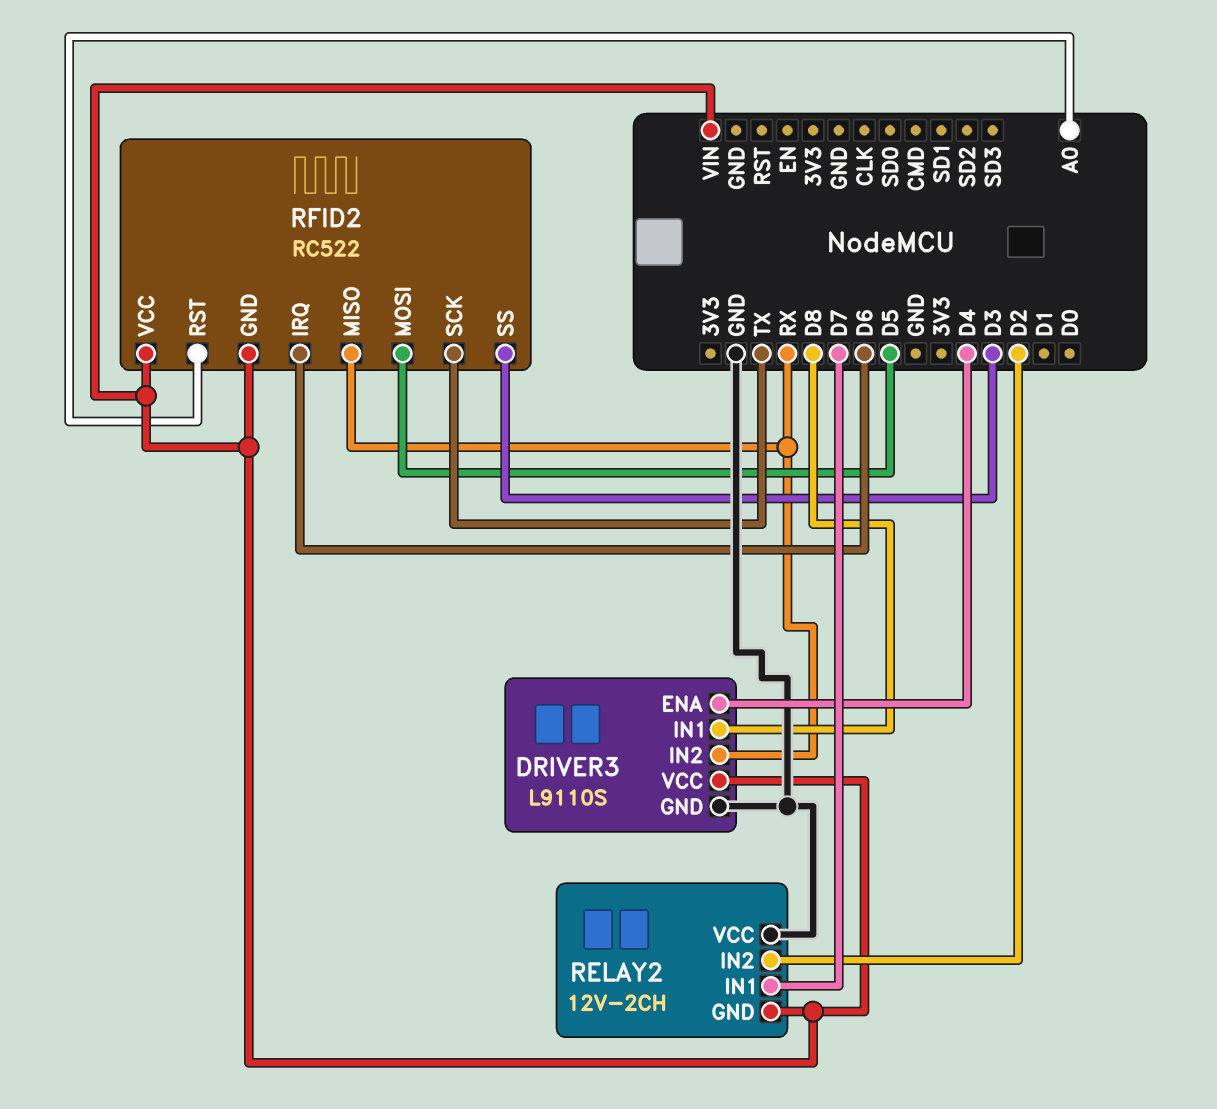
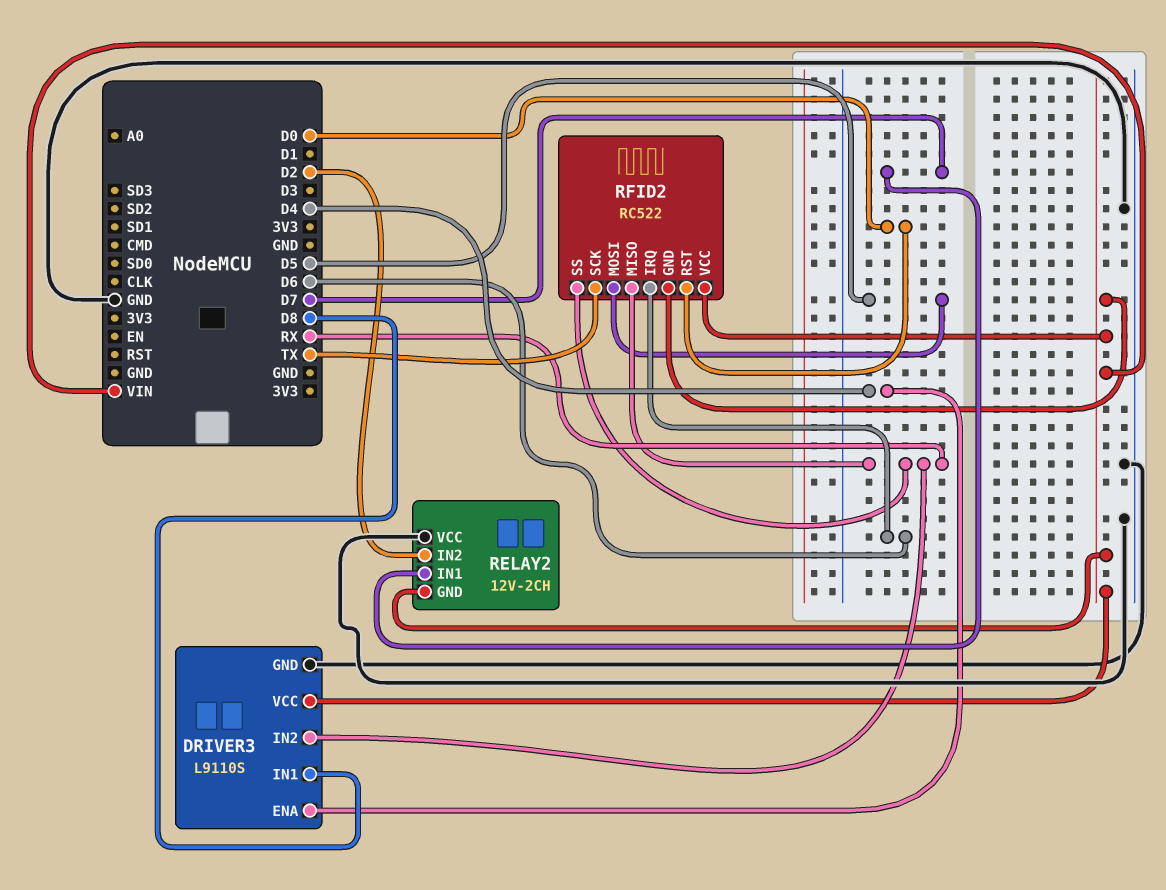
RFID2 pin RST: A0 -> D0
RFID2 pin SS: D3 -> RX

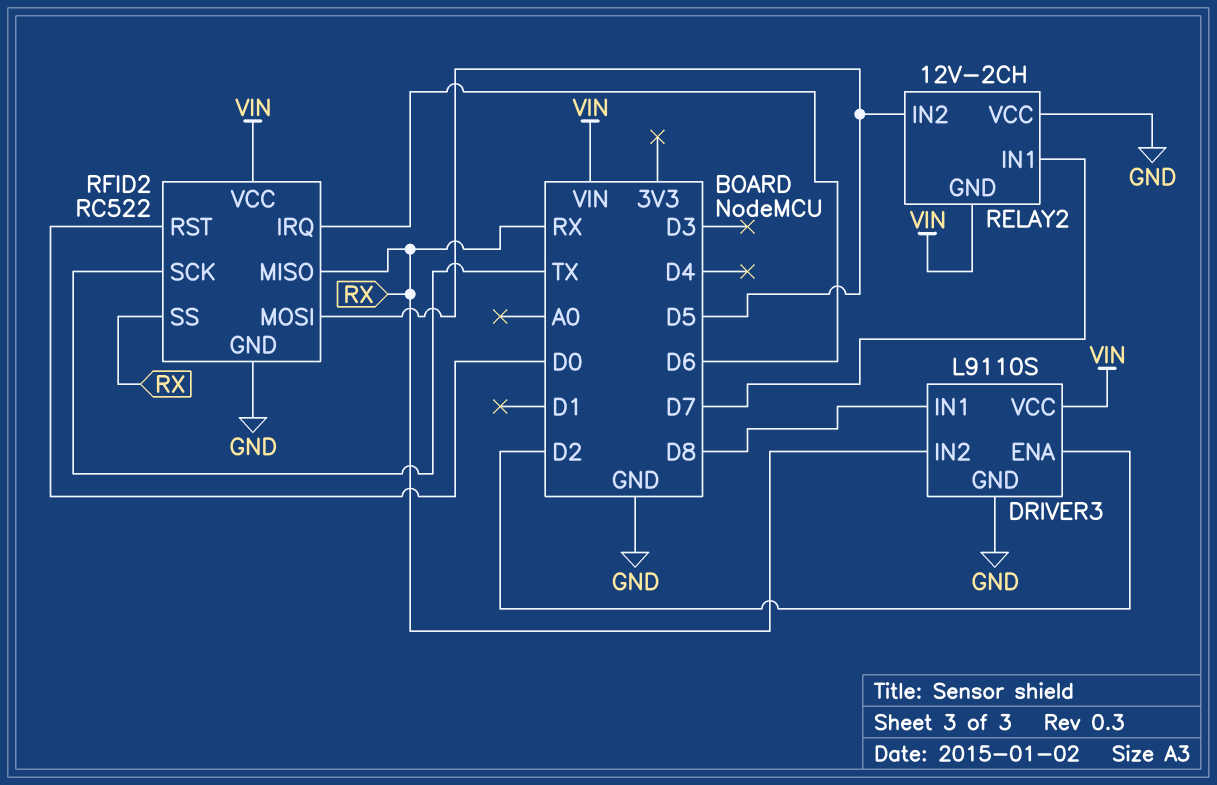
DRIVER3 pin ENA: D4 -> D2
RELAY2 pin IN2: D2 -> D5
RFID2 pin GND: VIN -> GND

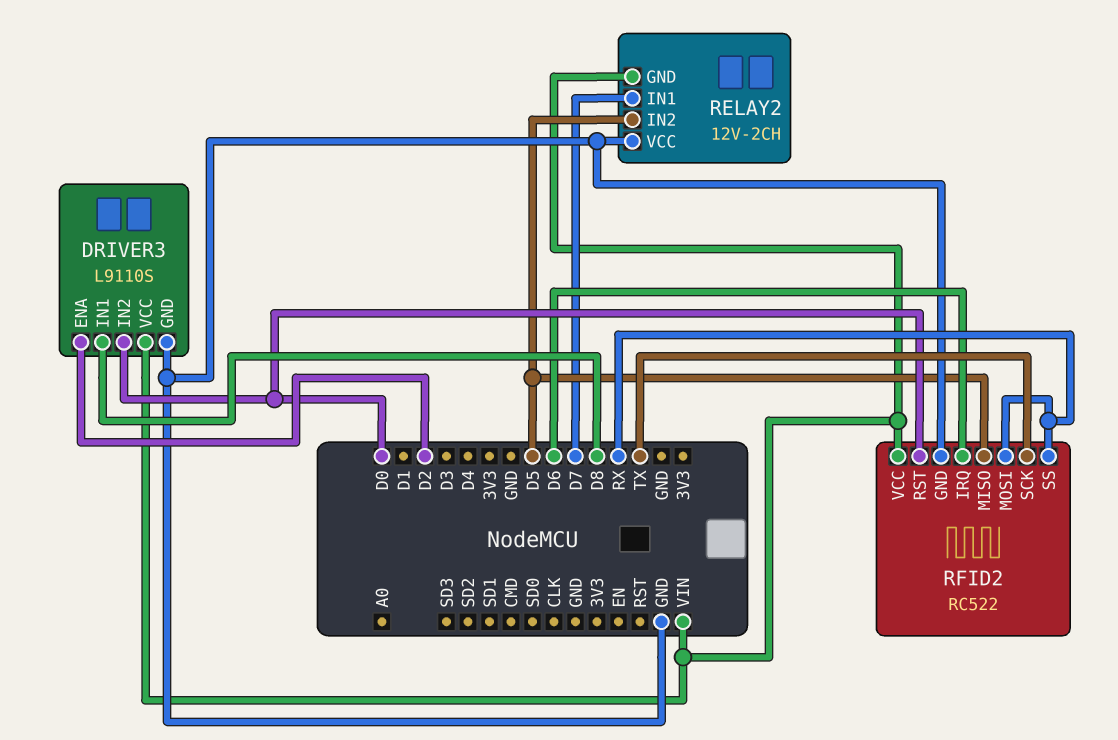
DRIVER3 pin IN2: RX -> D0
RFID2 pin MISO: RX -> D5
RFID2 pin MOSI: D5 -> RX

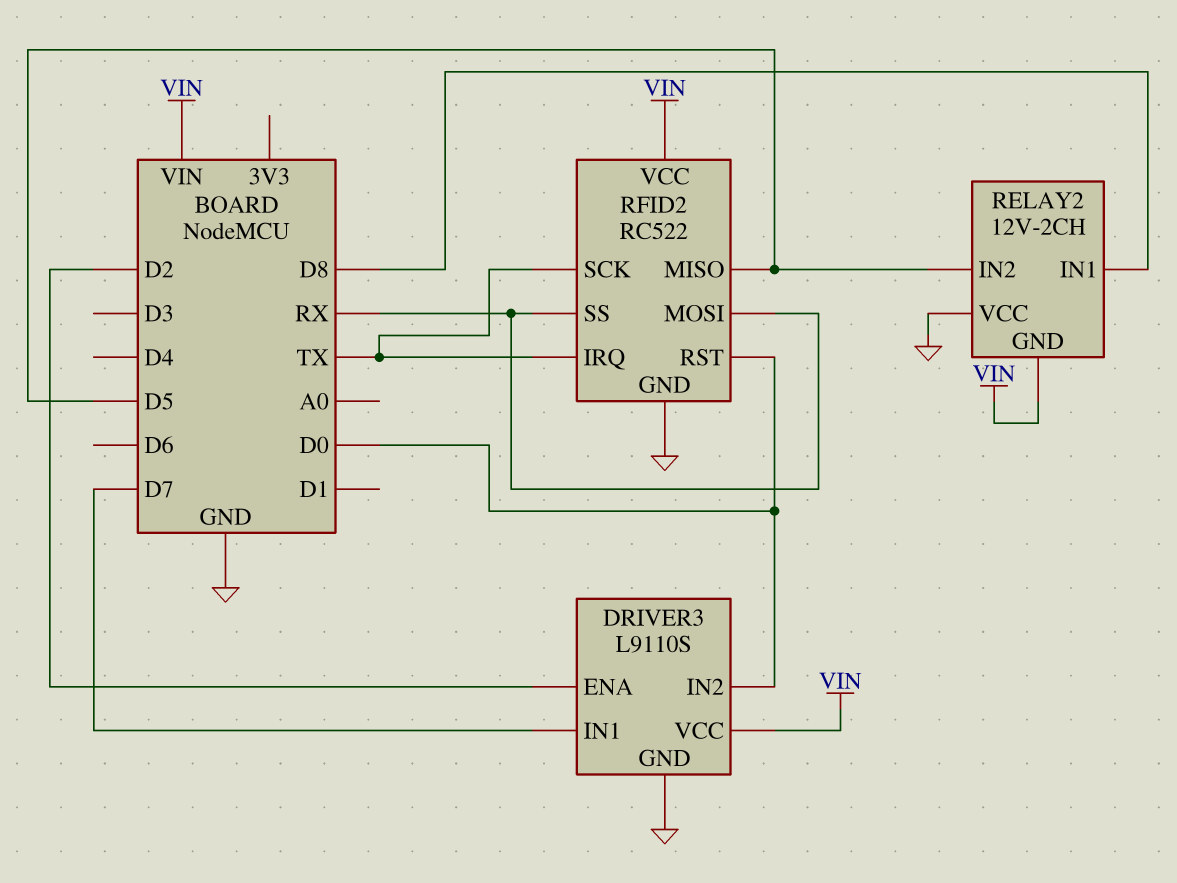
DRIVER3 pin IN1: D8 -> D7
RELAY2 pin IN1: D7 -> D8
RFID2 pin IRQ: D6 -> TX

